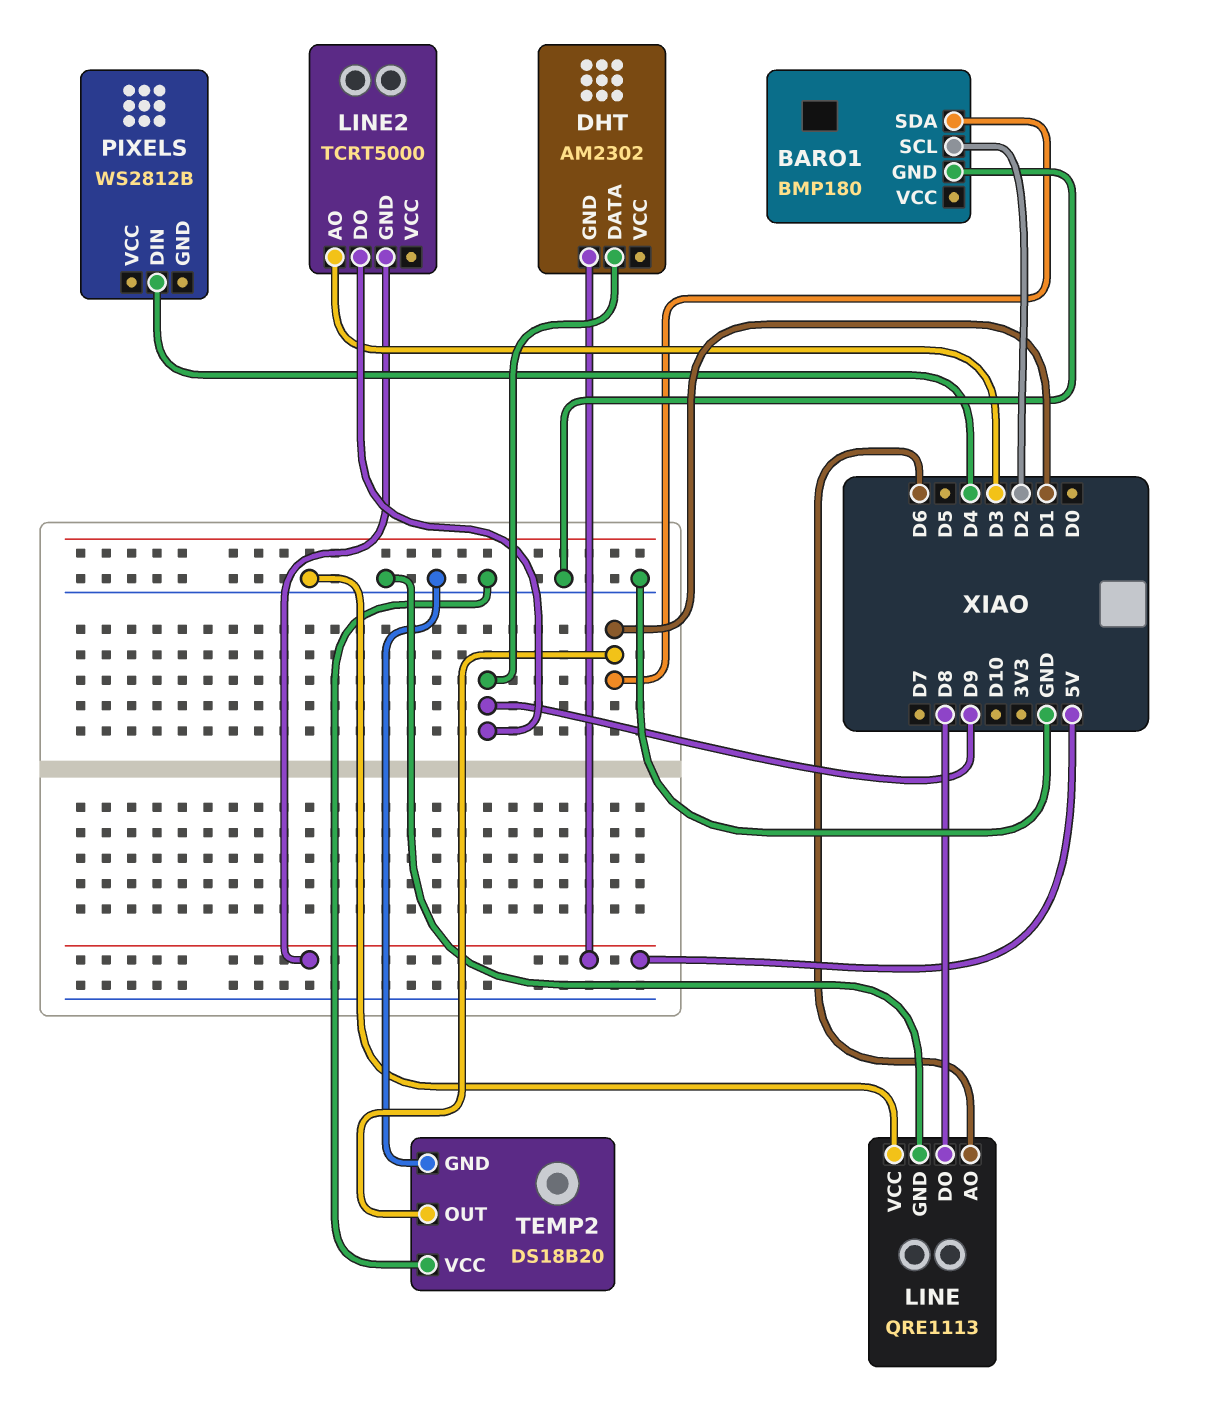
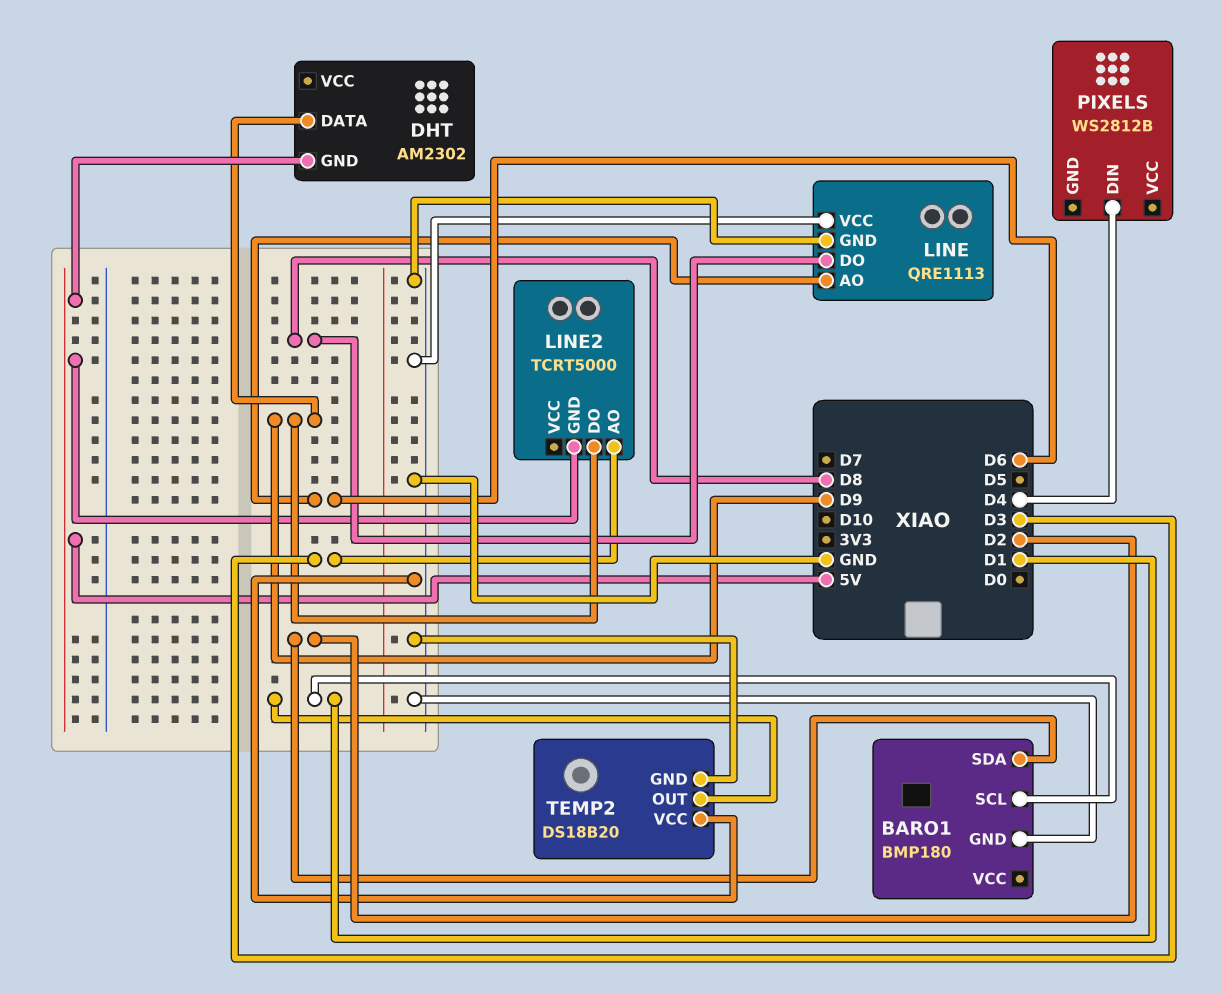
BARO1 pin SCL: D2 -> D1
BARO1 pin SDA: D1 -> D2

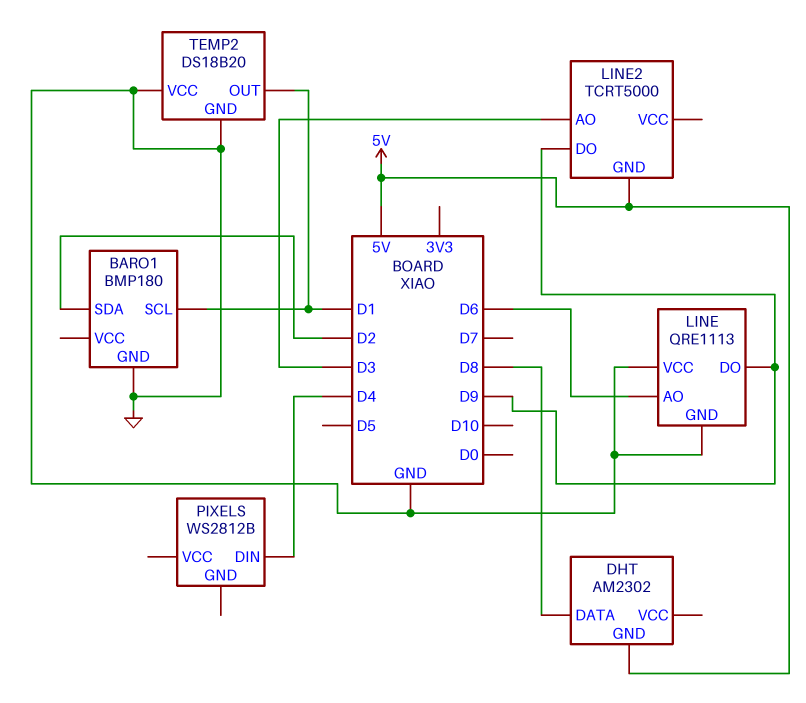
DHT pin DATA: D9 -> D8
LINE pin DO: D8 -> D9

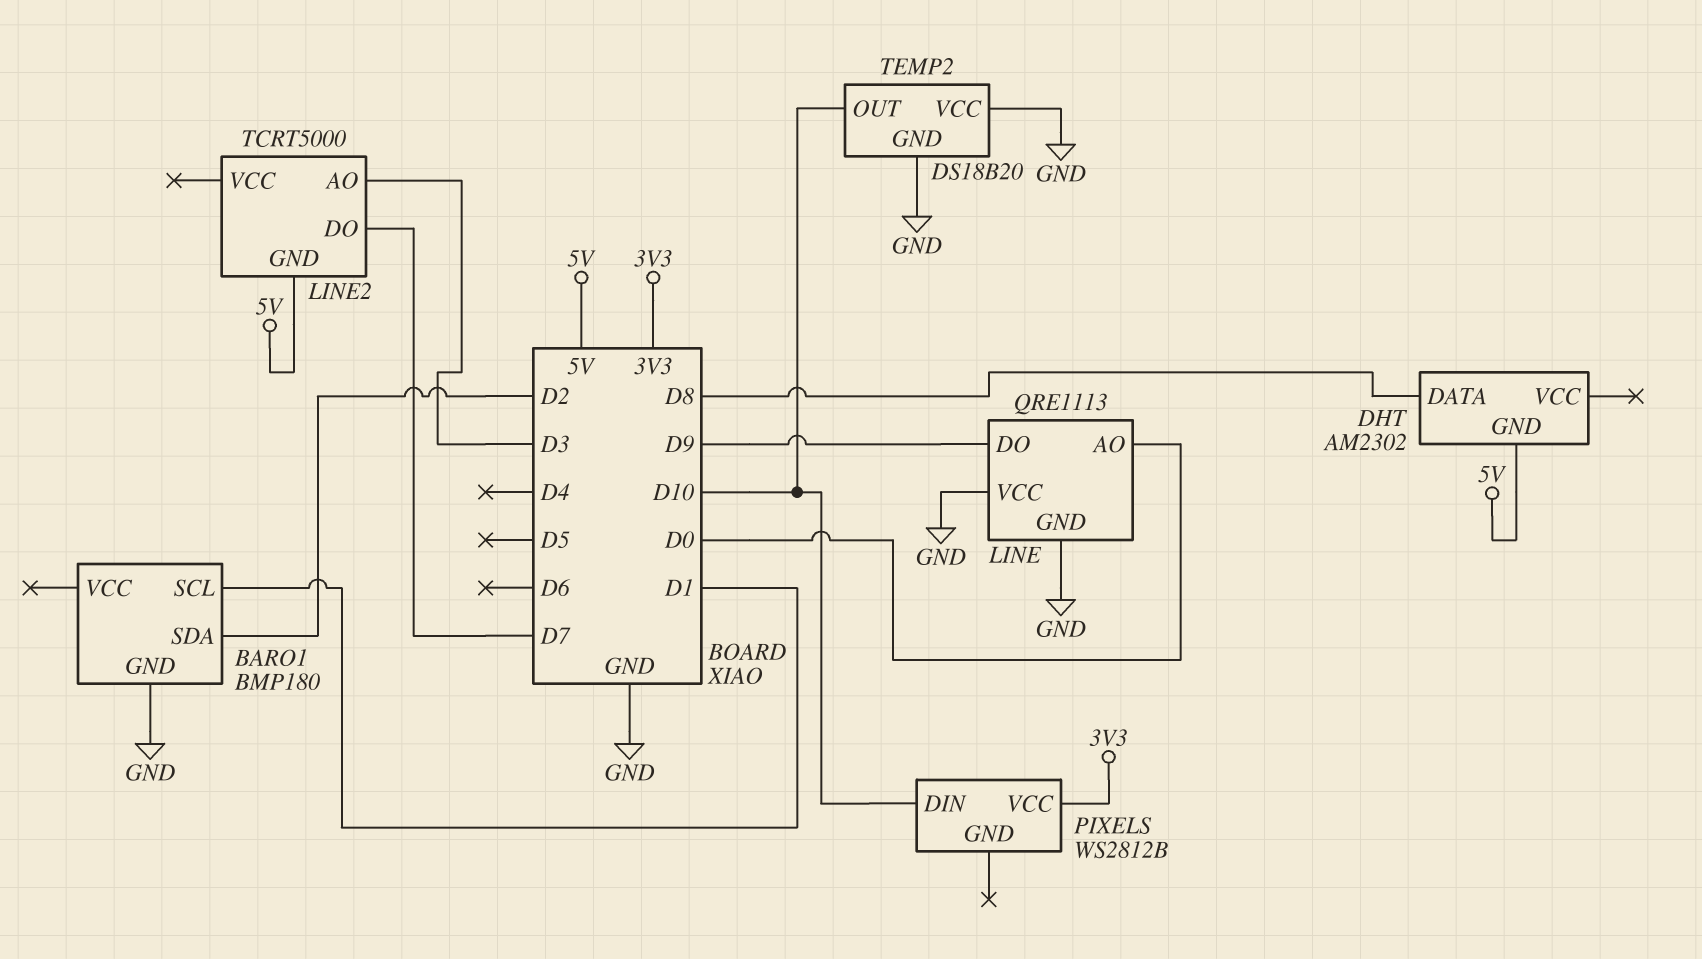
LINE pin AO: D6 -> D0
LINE2 pin DO: D9 -> D7
PIXELS pin DIN: D4 -> D10
PIXELS pin VCC: none -> 3V3
TEMP2 pin OUT: D1 -> D10

